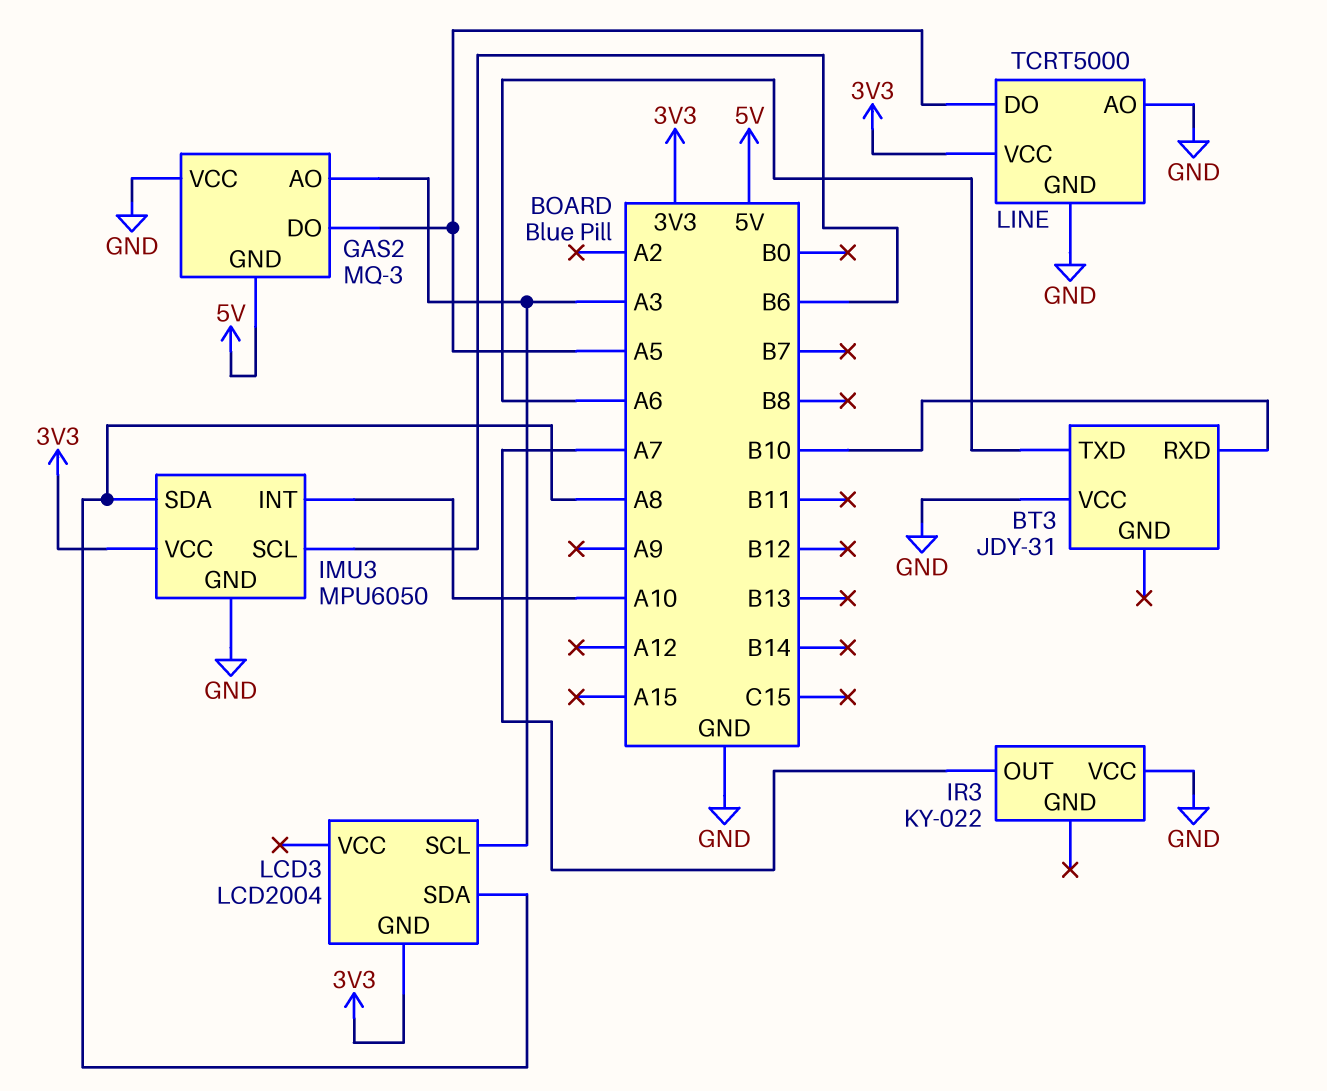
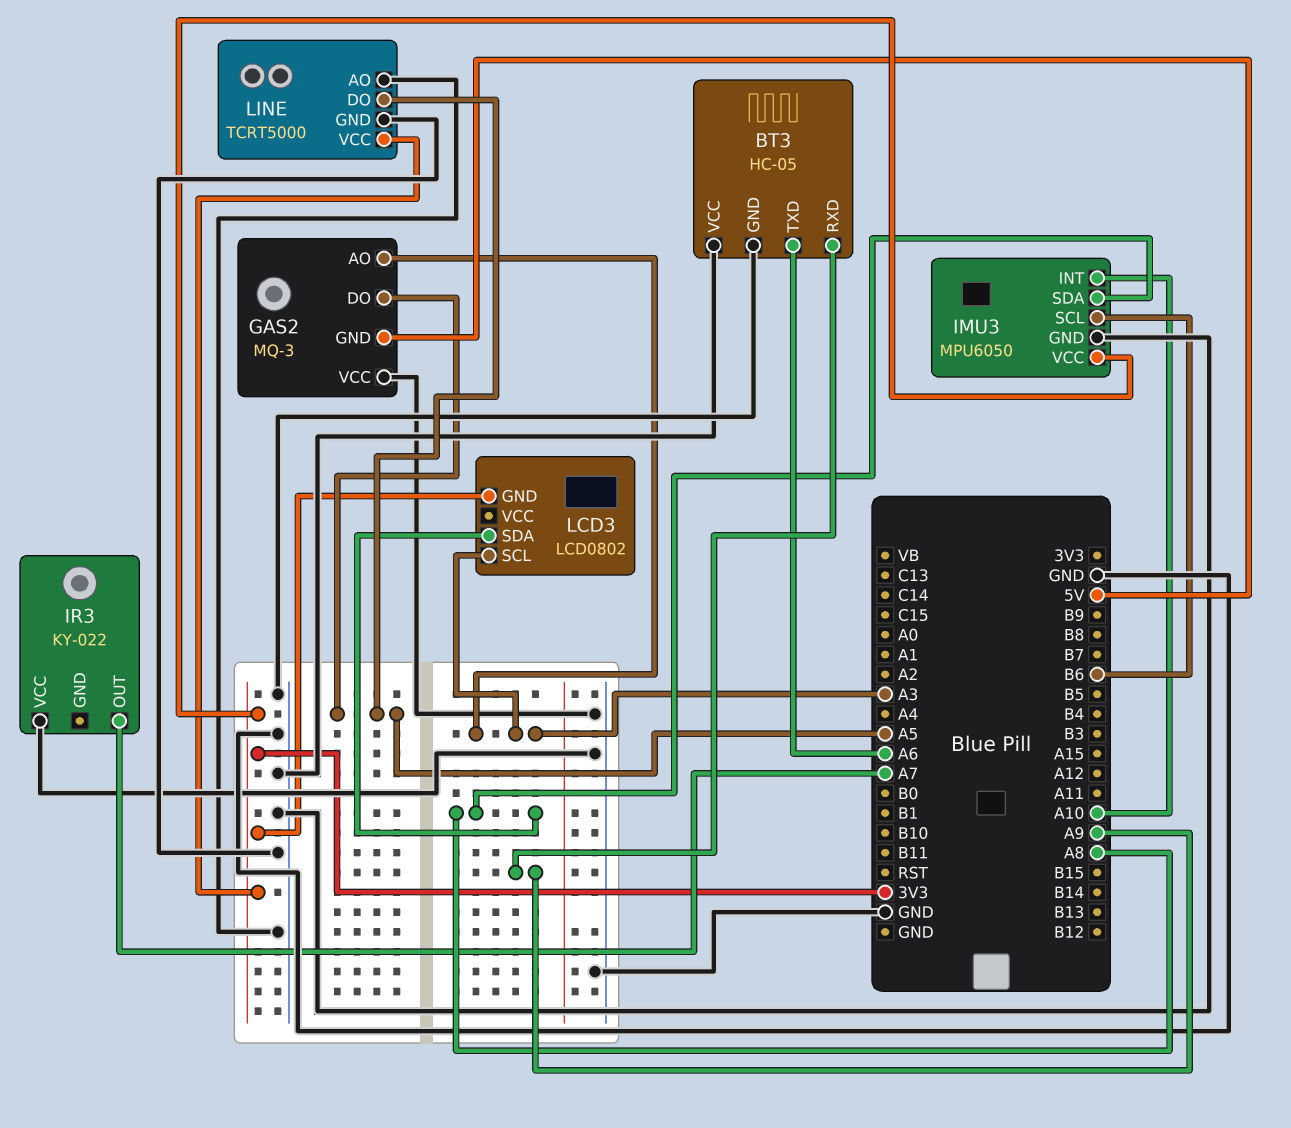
BT3: JDY-31 -> HC-05
BT3 pin GND: none -> GND
BT3 pin RXD: B10 -> A9
LCD3: LCD2004 -> LCD0802

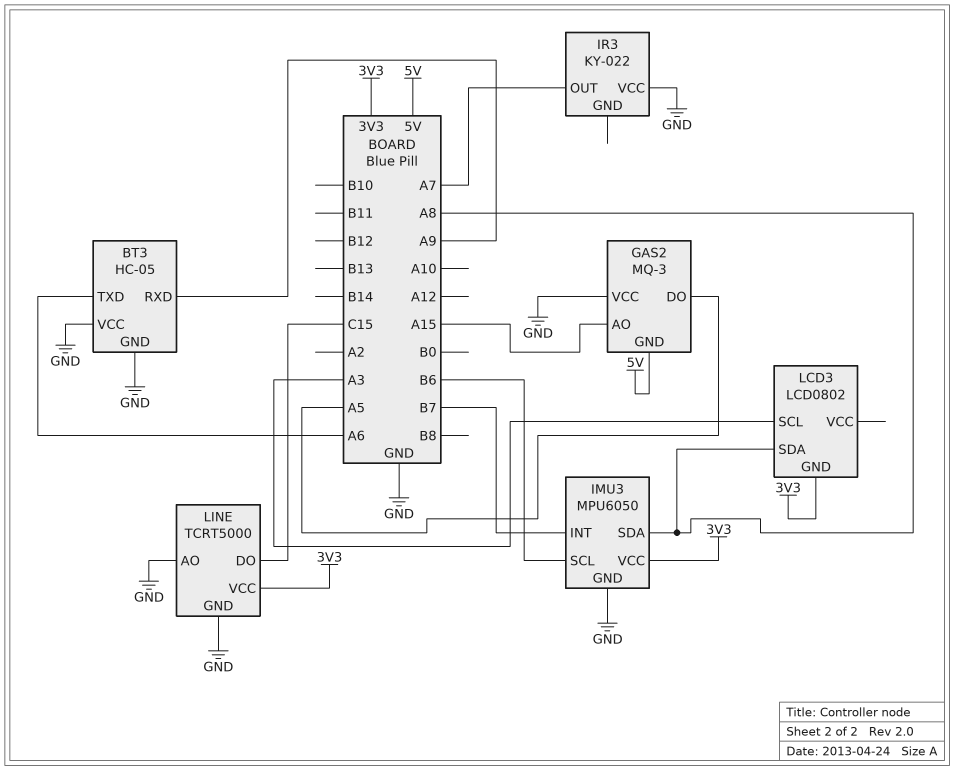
GAS2 pin AO: A3 -> A15
IMU3 pin INT: A10 -> B7
LINE pin DO: A5 -> C15

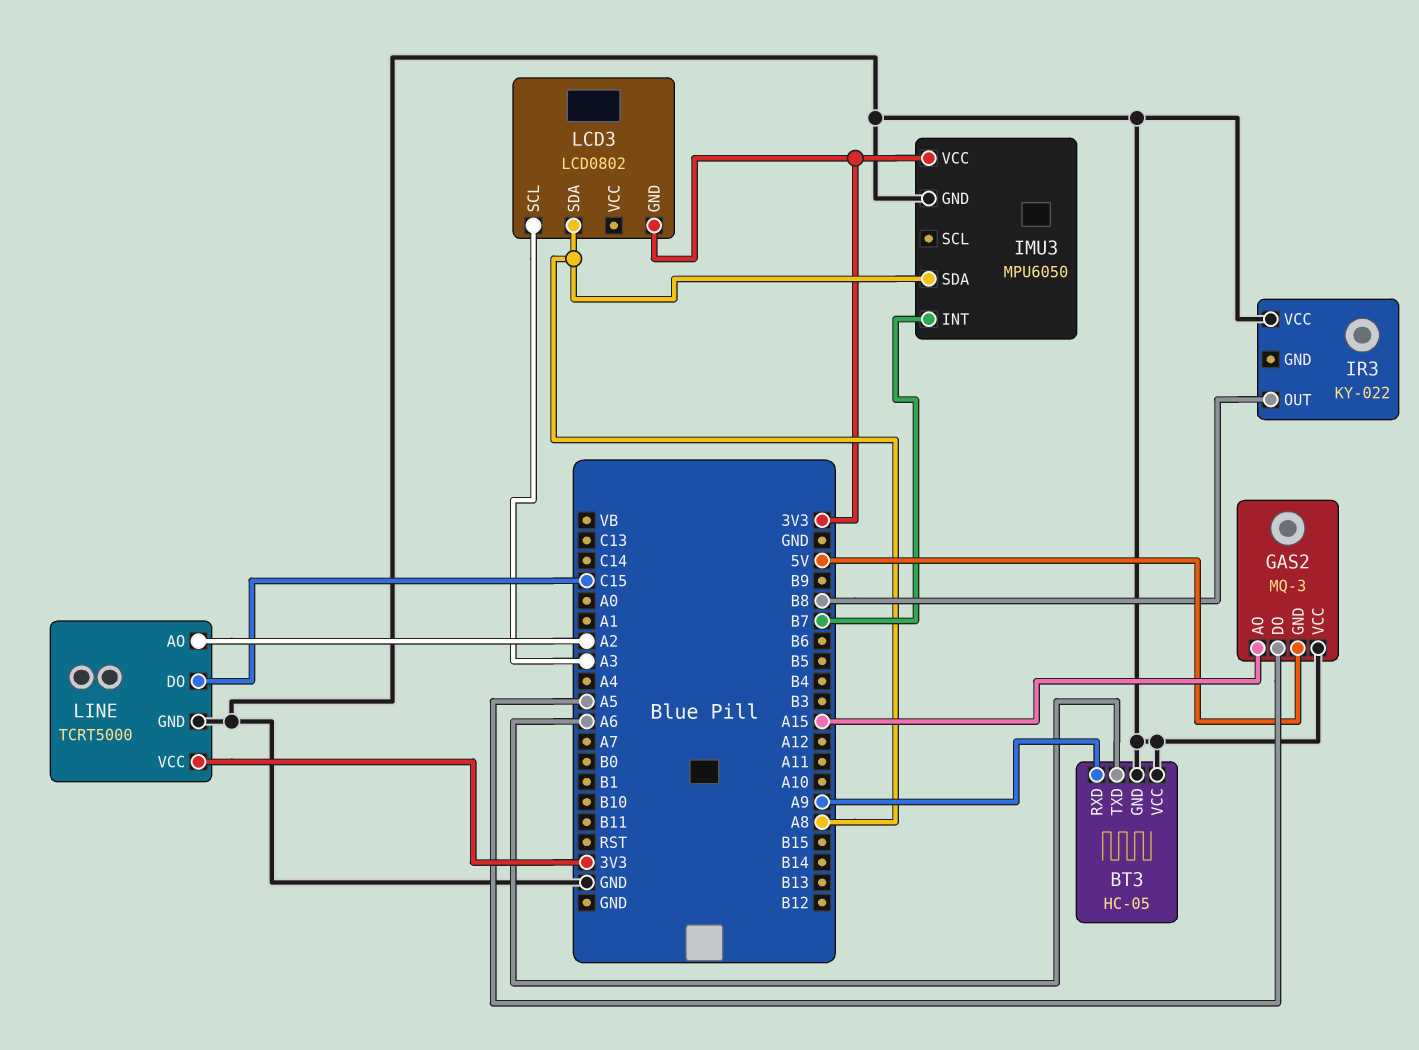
IMU3 pin SCL: B6 -> none
IR3 pin OUT: A7 -> B8
LINE pin AO: GND -> A2

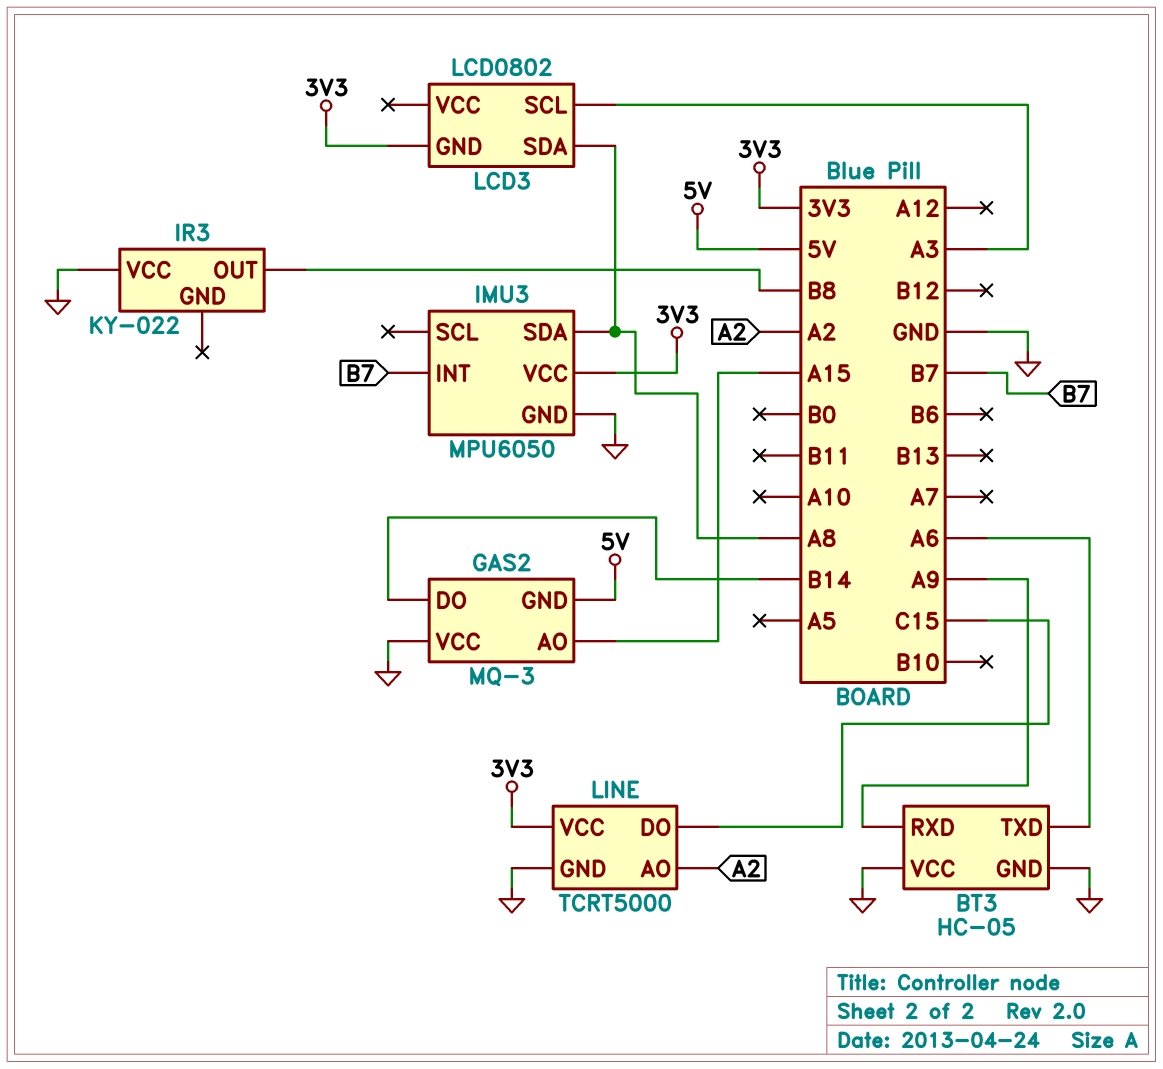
GAS2 pin DO: A5 -> B14

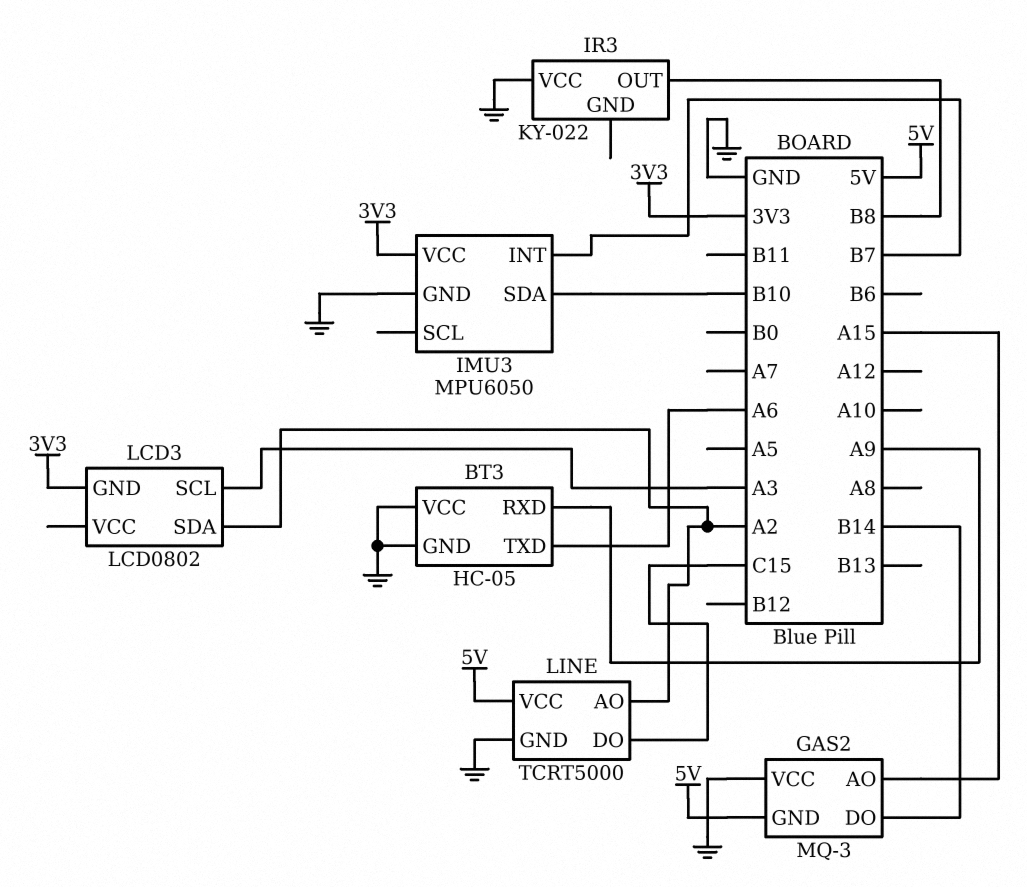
IMU3 pin SDA: A8 -> B10
LCD3 pin SDA: A8 -> A2
LINE pin VCC: 3V3 -> 5V

